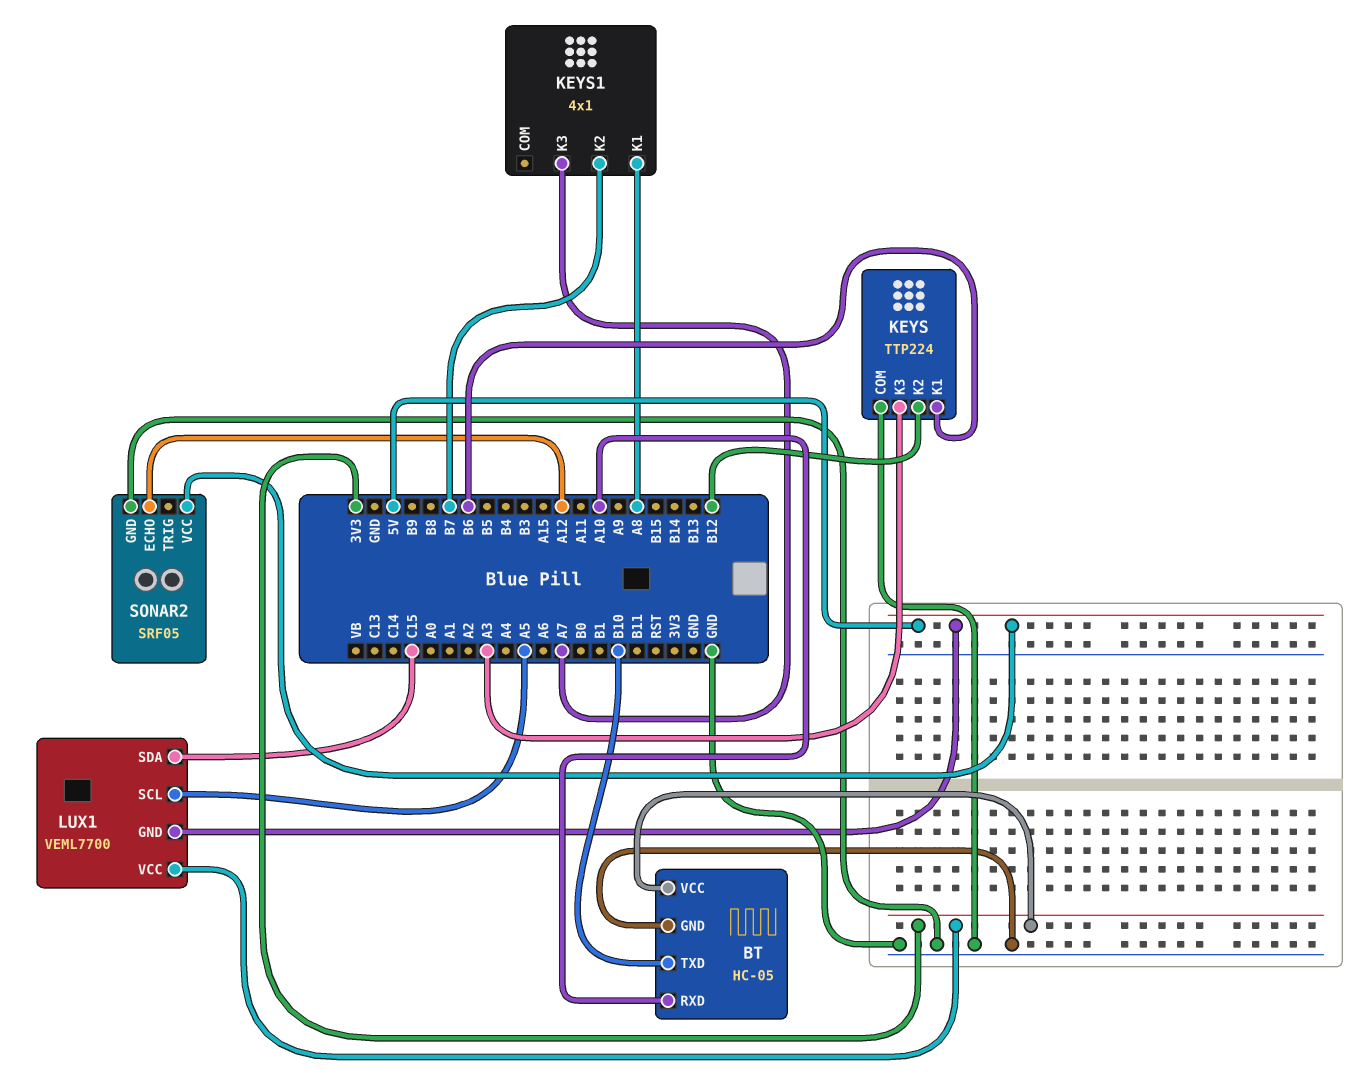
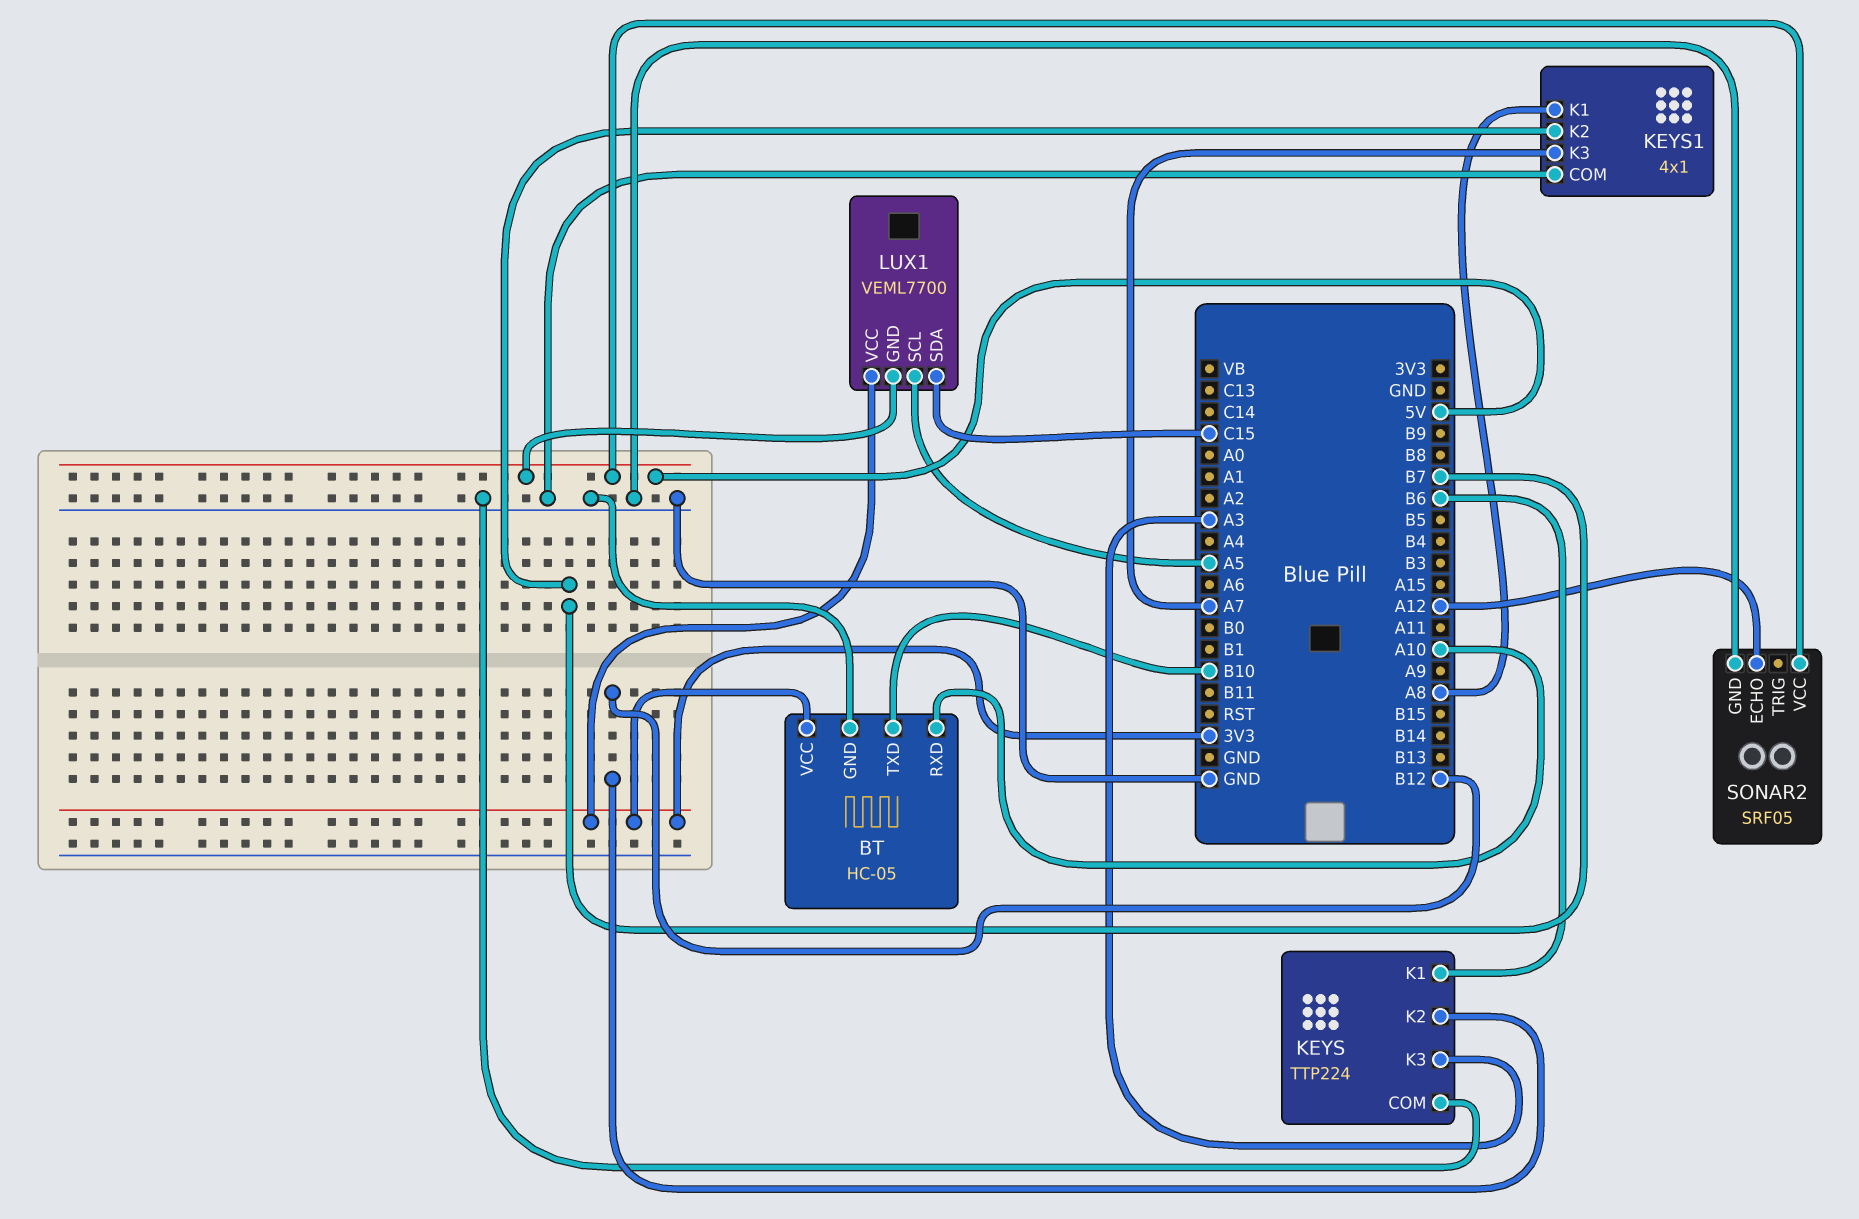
KEYS1 pin COM: none -> GND

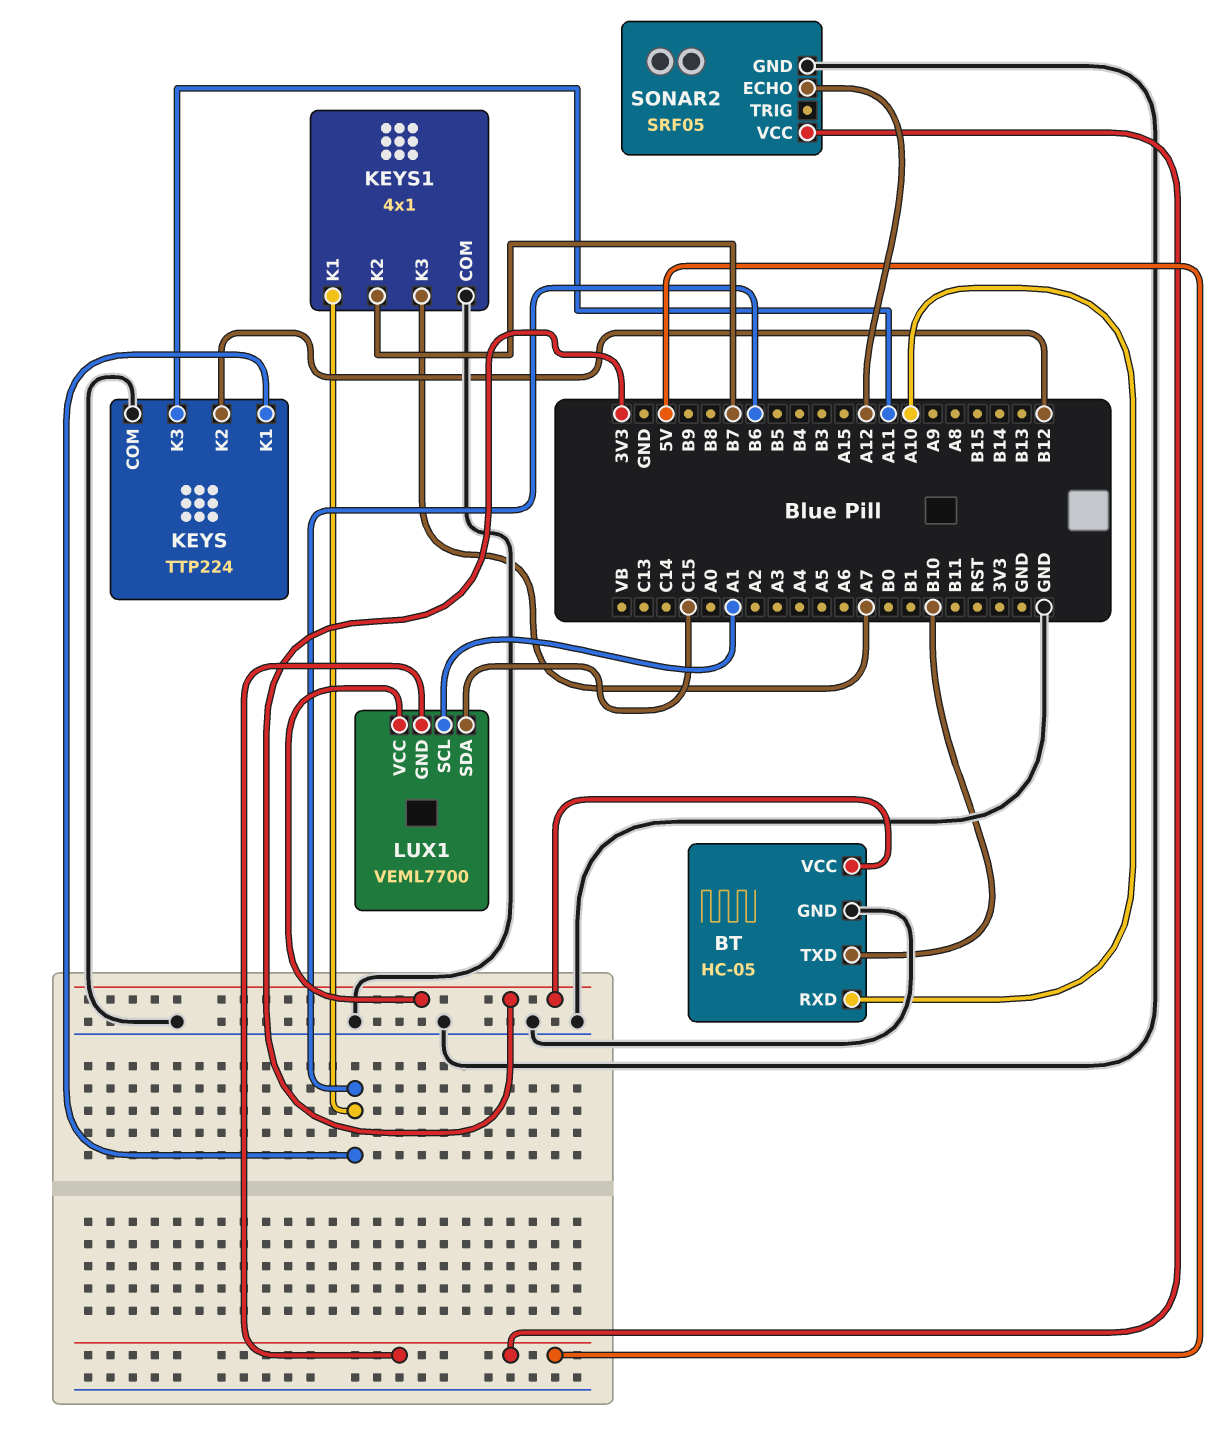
KEYS pin K3: A3 -> A11
KEYS1 pin K1: A8 -> B6
LUX1 pin SCL: A5 -> A1

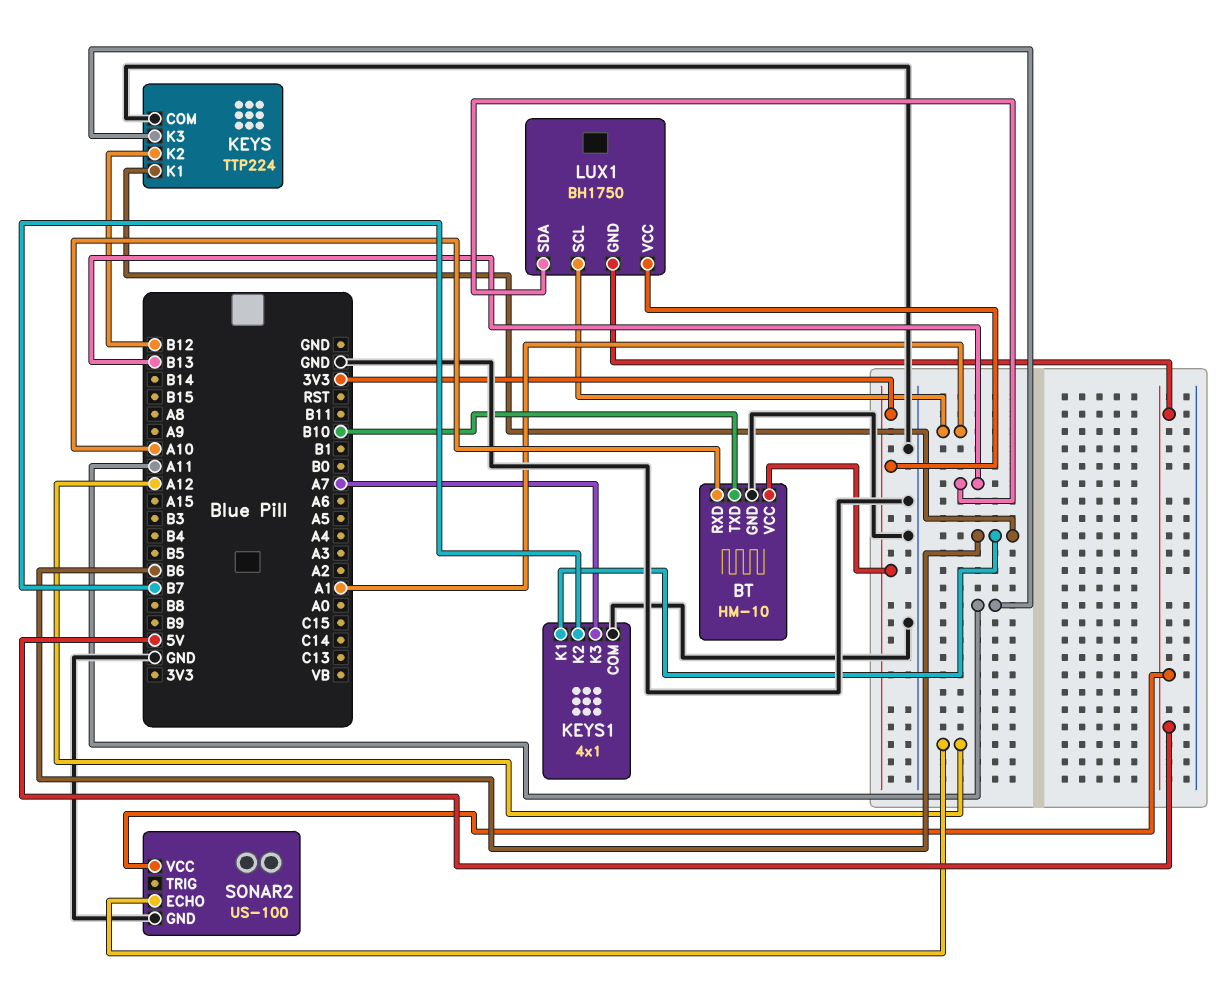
BT: HC-05 -> HM-10
LUX1: VEML7700 -> BH1750
LUX1 pin SDA: C15 -> B13
SONAR2: SRF05 -> US-100

